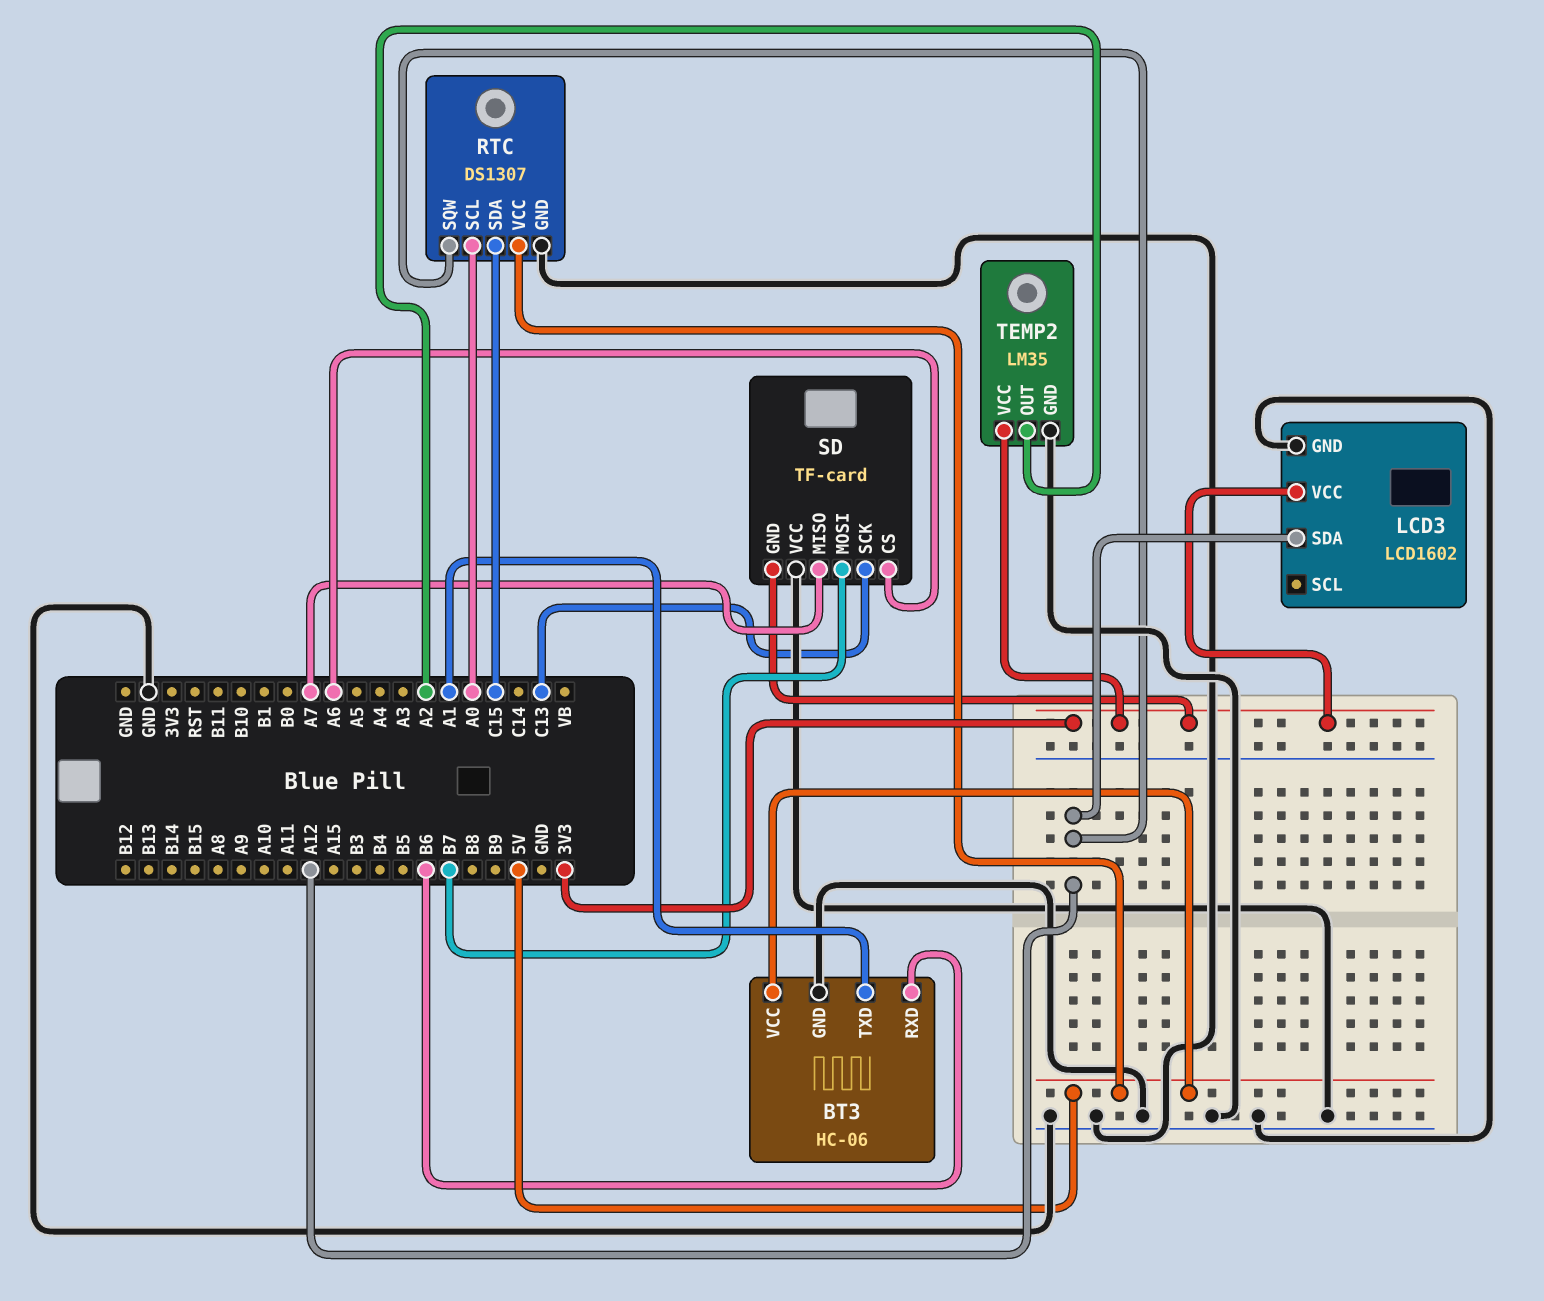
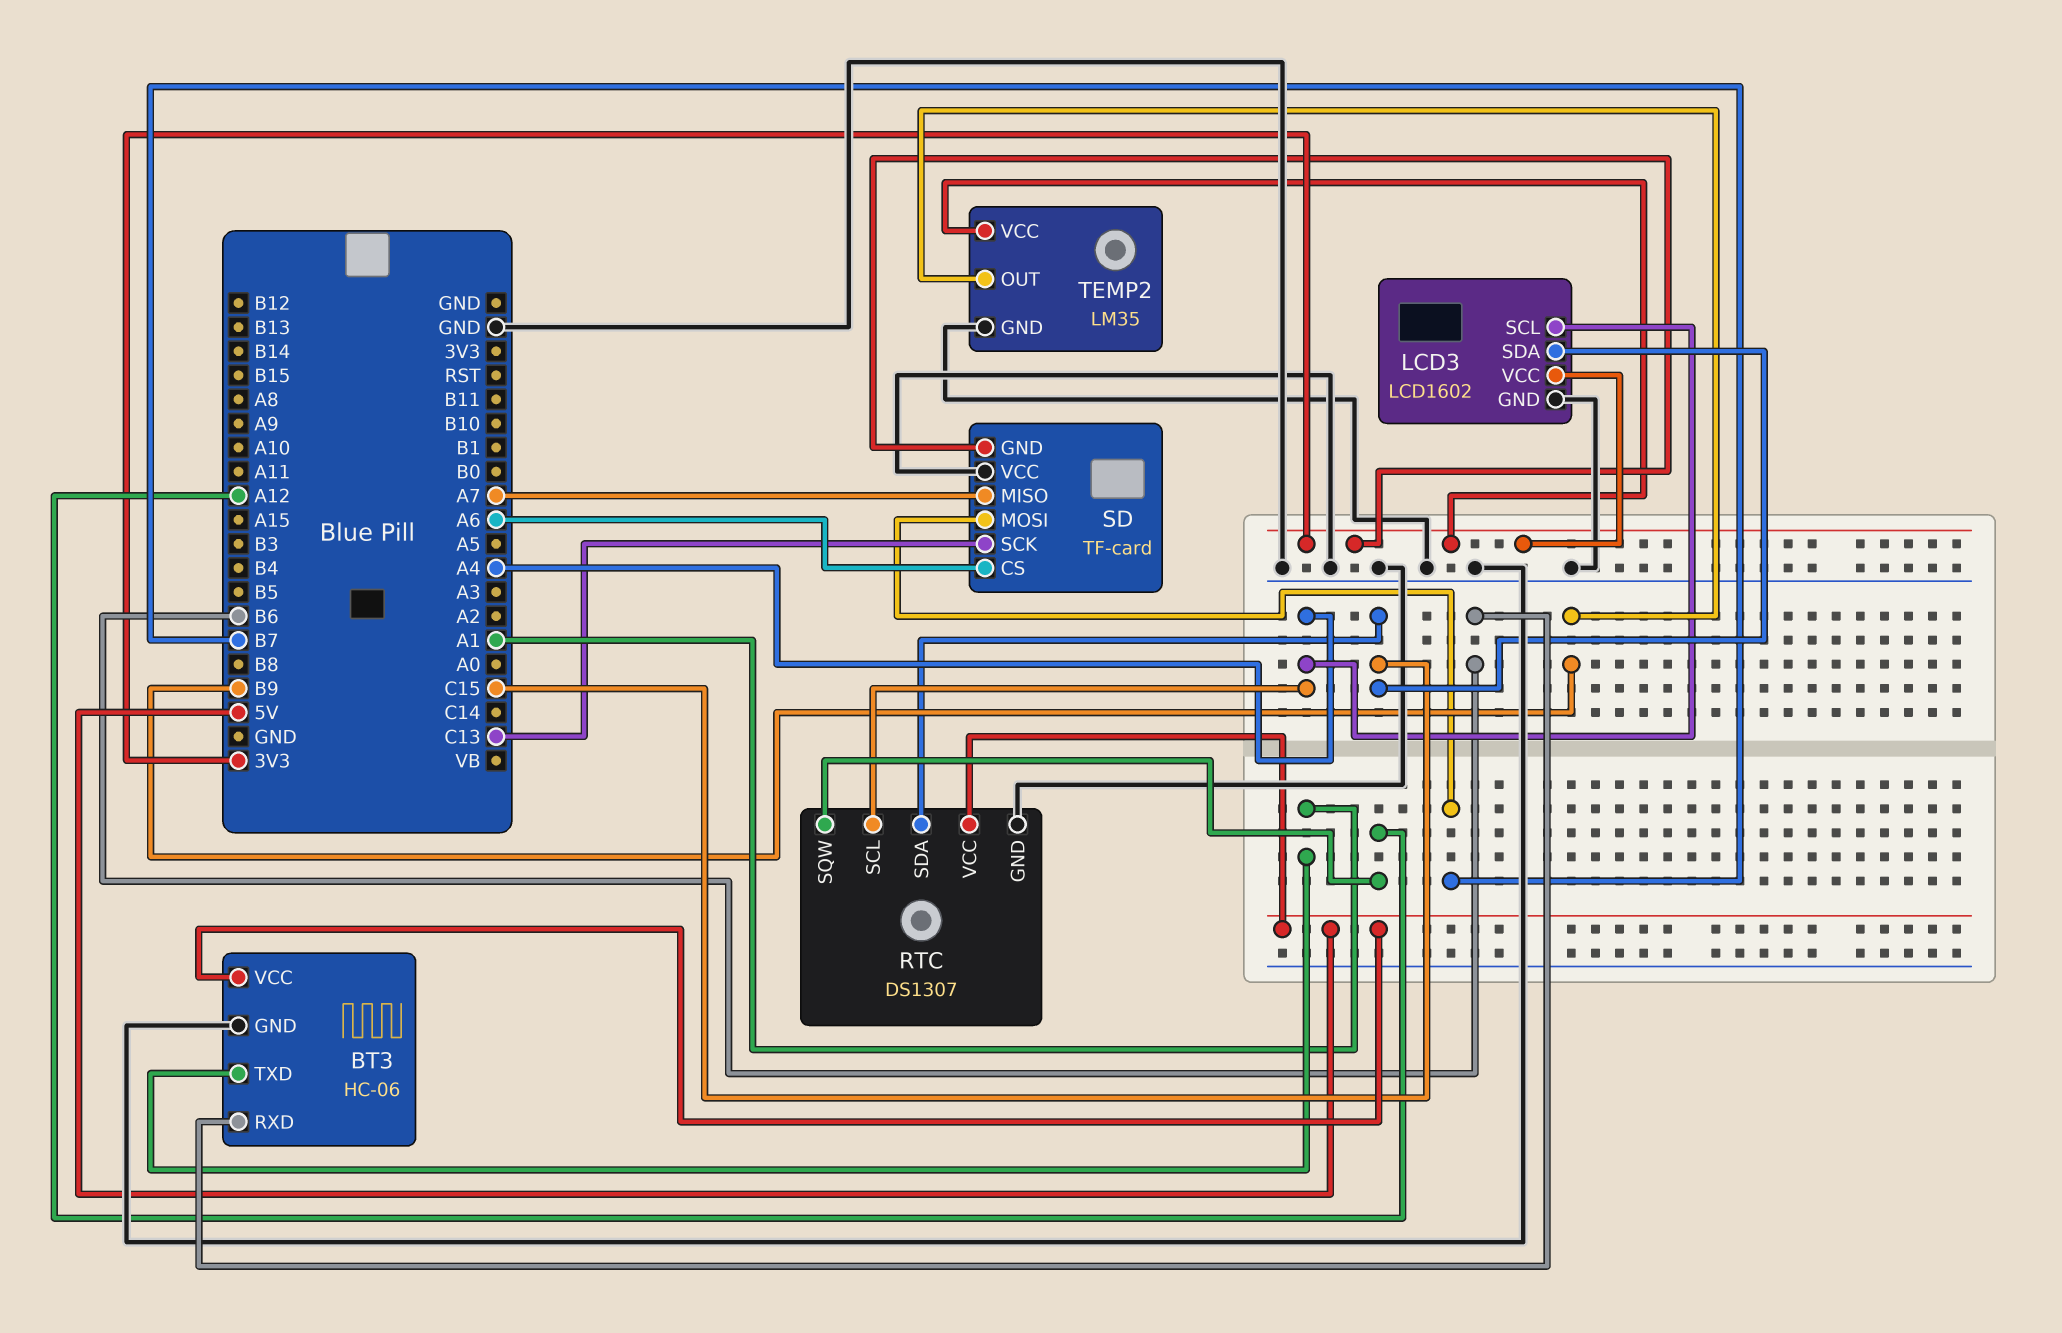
LCD3 pin SCL: none -> A4
LCD3 pin SDA: A12 -> C15
RTC pin SCL: A0 -> A4
TEMP2 pin OUT: A2 -> B9

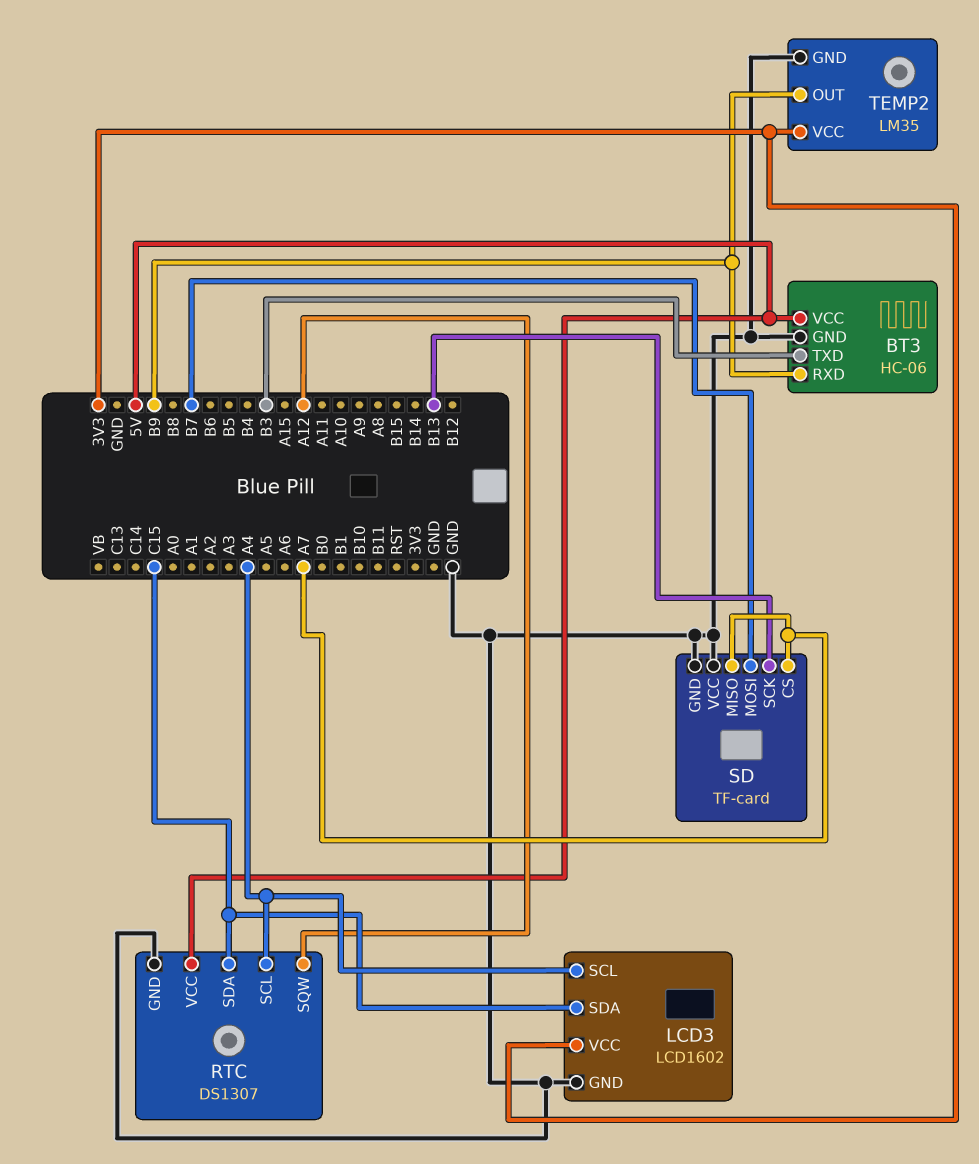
BT3 pin RXD: B6 -> B9
BT3 pin TXD: A1 -> B3
SD pin CS: A6 -> A7
SD pin GND: 3V3 -> GND
SD pin SCK: C13 -> B13

